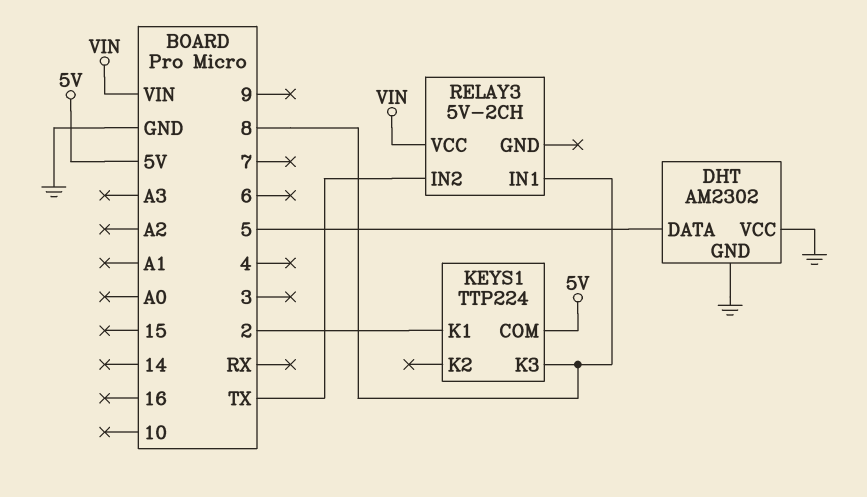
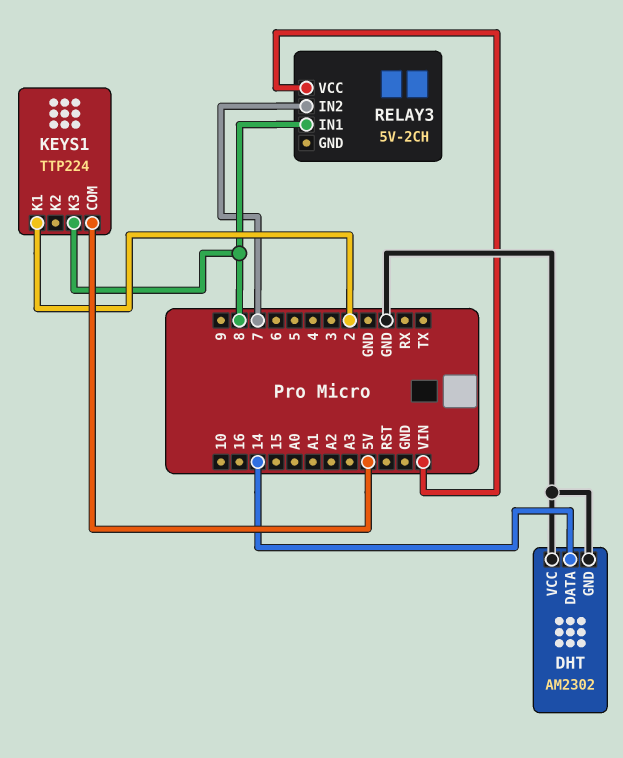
DHT pin DATA: 5 -> 14
RELAY3 pin IN2: TX -> 7

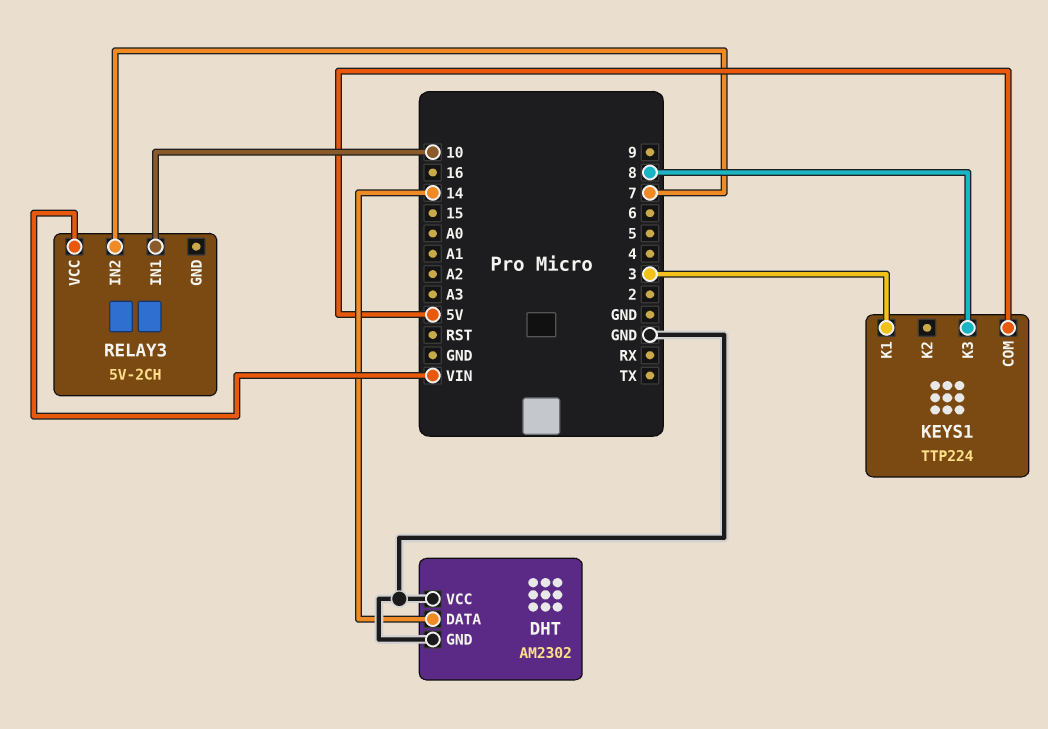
KEYS1 pin K1: 2 -> 3
RELAY3 pin IN1: 8 -> 10

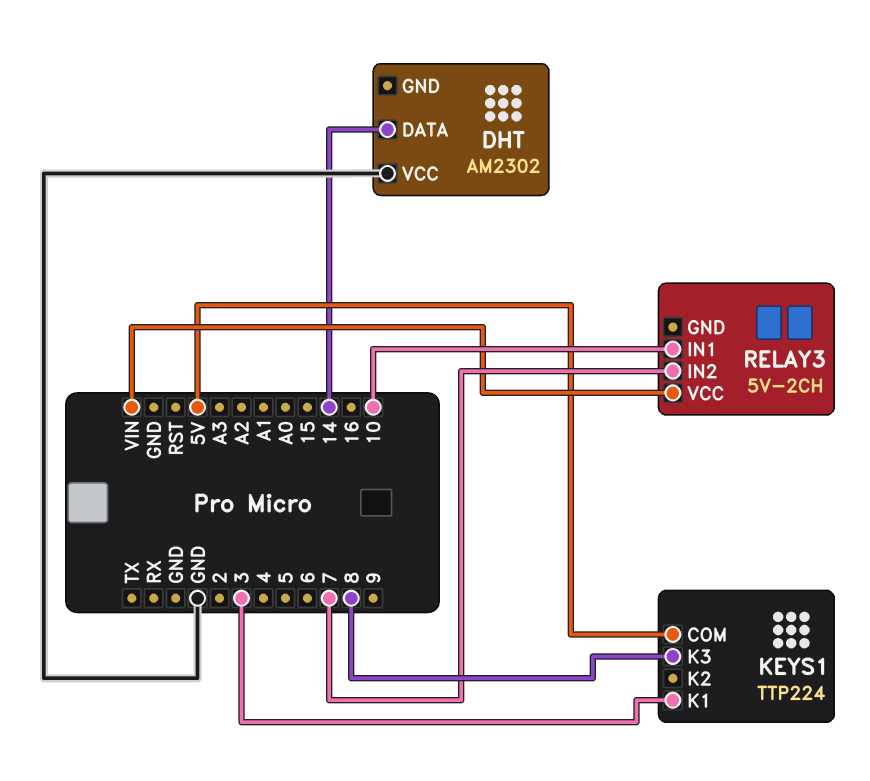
DHT pin GND: GND -> none

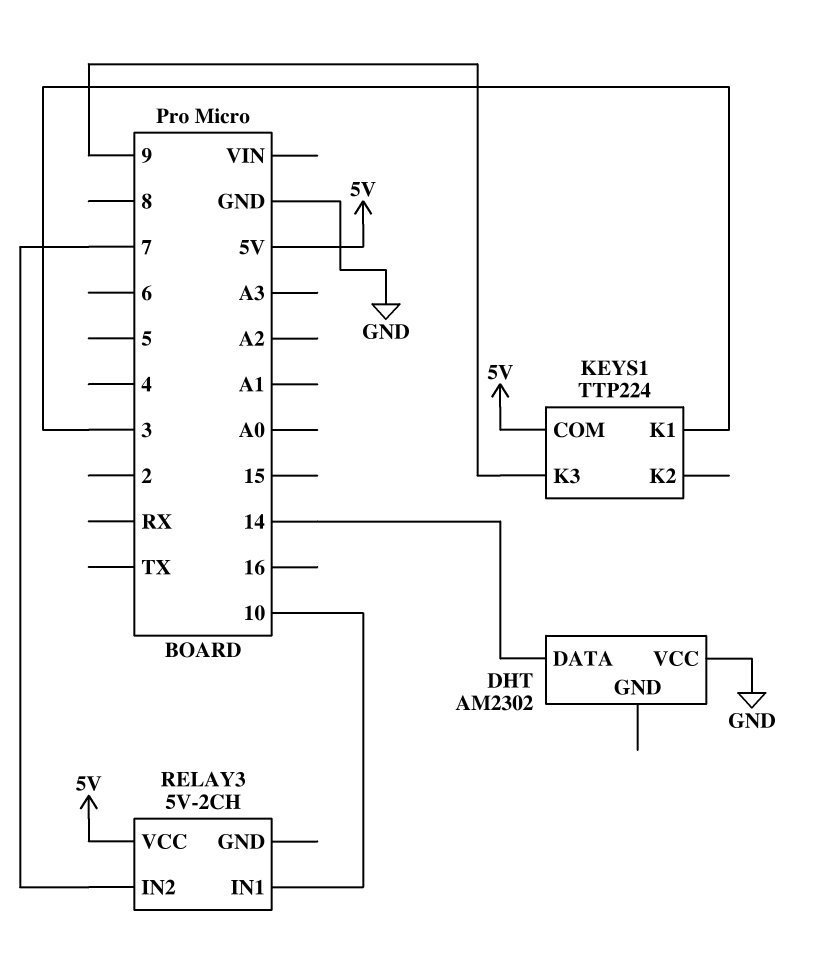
KEYS1 pin K3: 8 -> 9
RELAY3 pin VCC: VIN -> 5V

